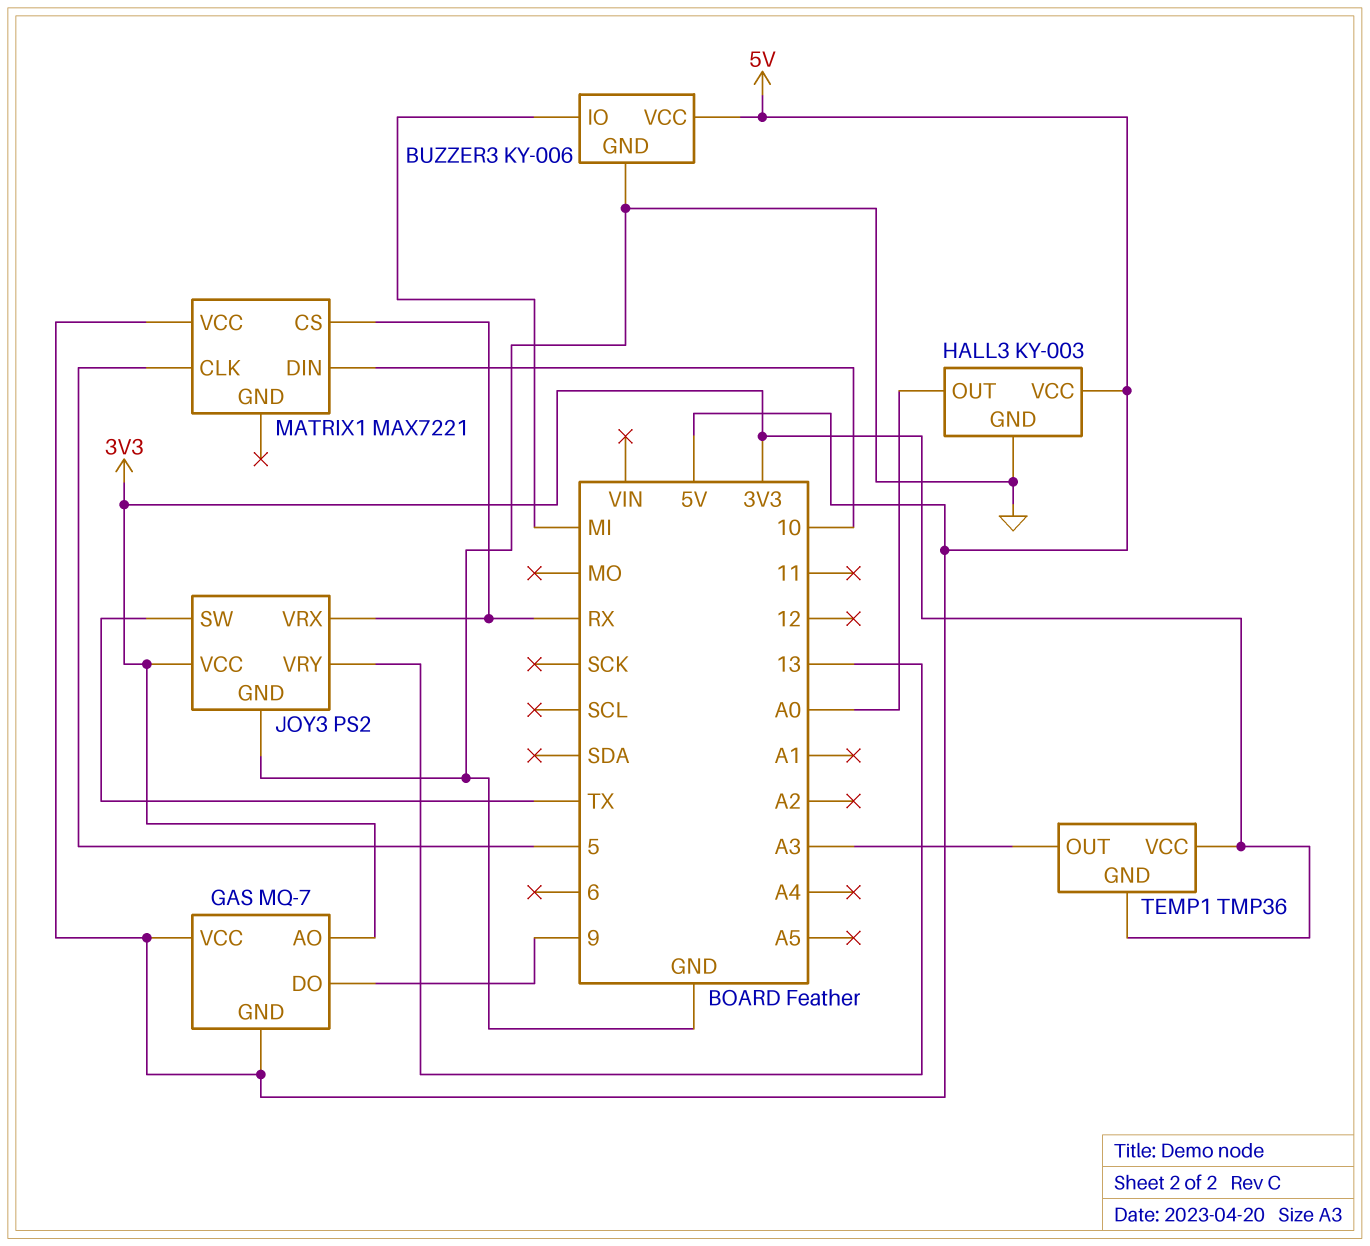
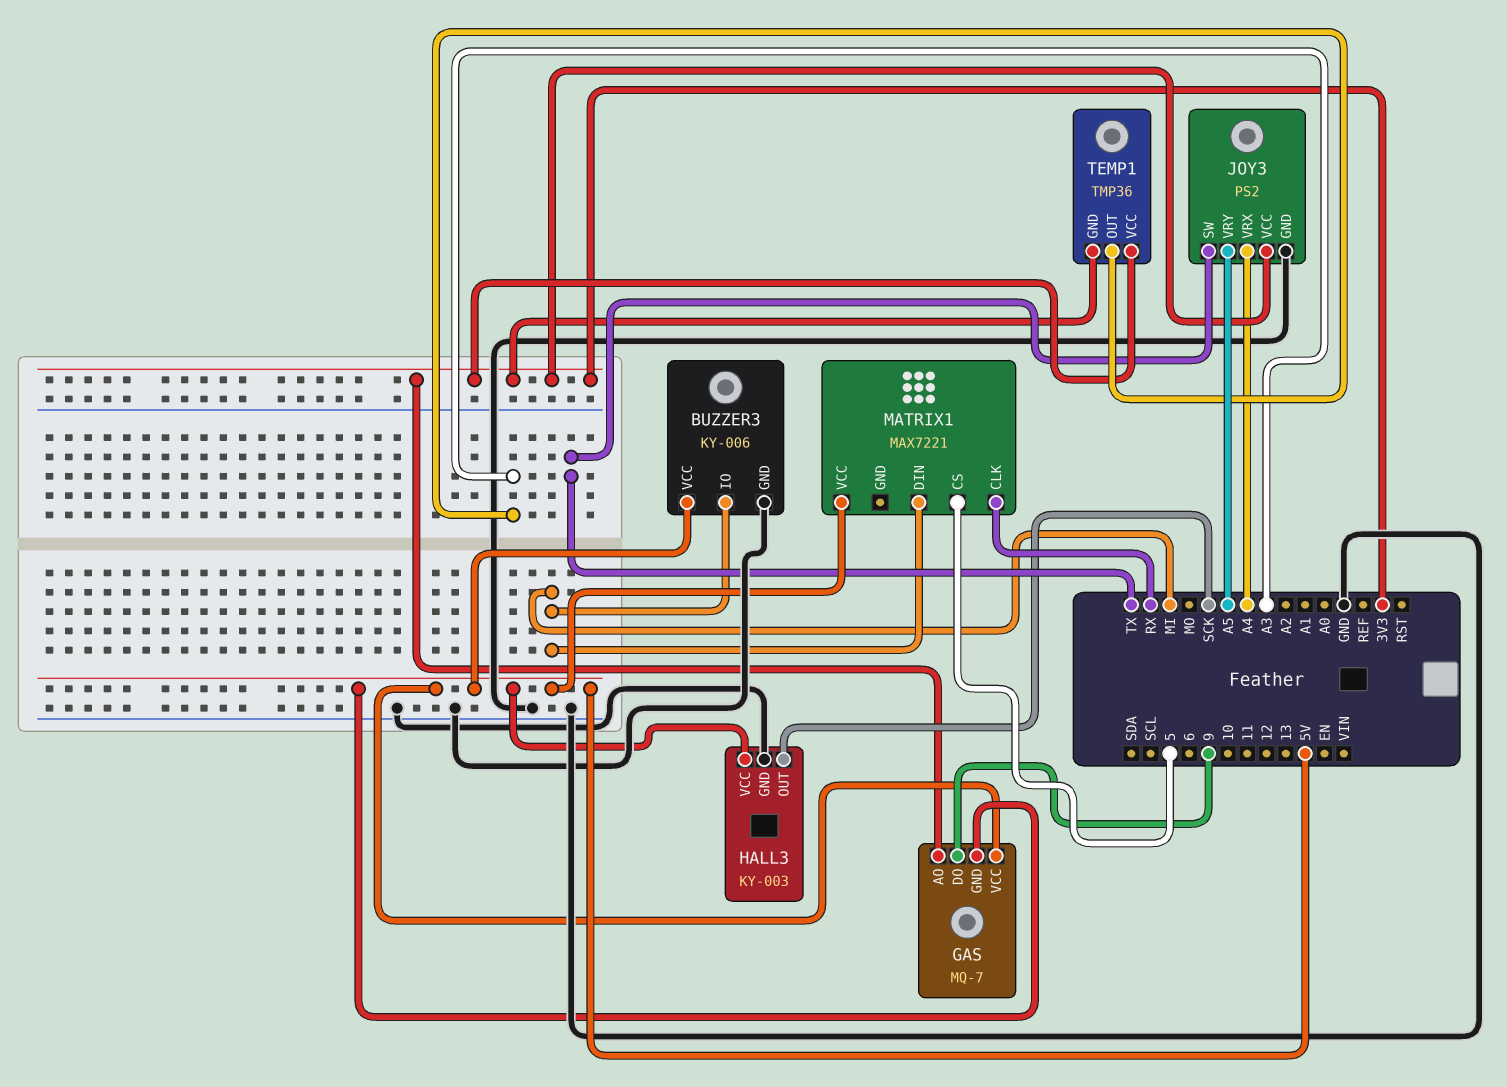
HALL3 pin OUT: A0 -> SCK
JOY3 pin VRX: RX -> A4
JOY3 pin VRY: 13 -> A5
MATRIX1 pin CLK: 5 -> RX
MATRIX1 pin CS: RX -> 5
MATRIX1 pin DIN: 10 -> MI

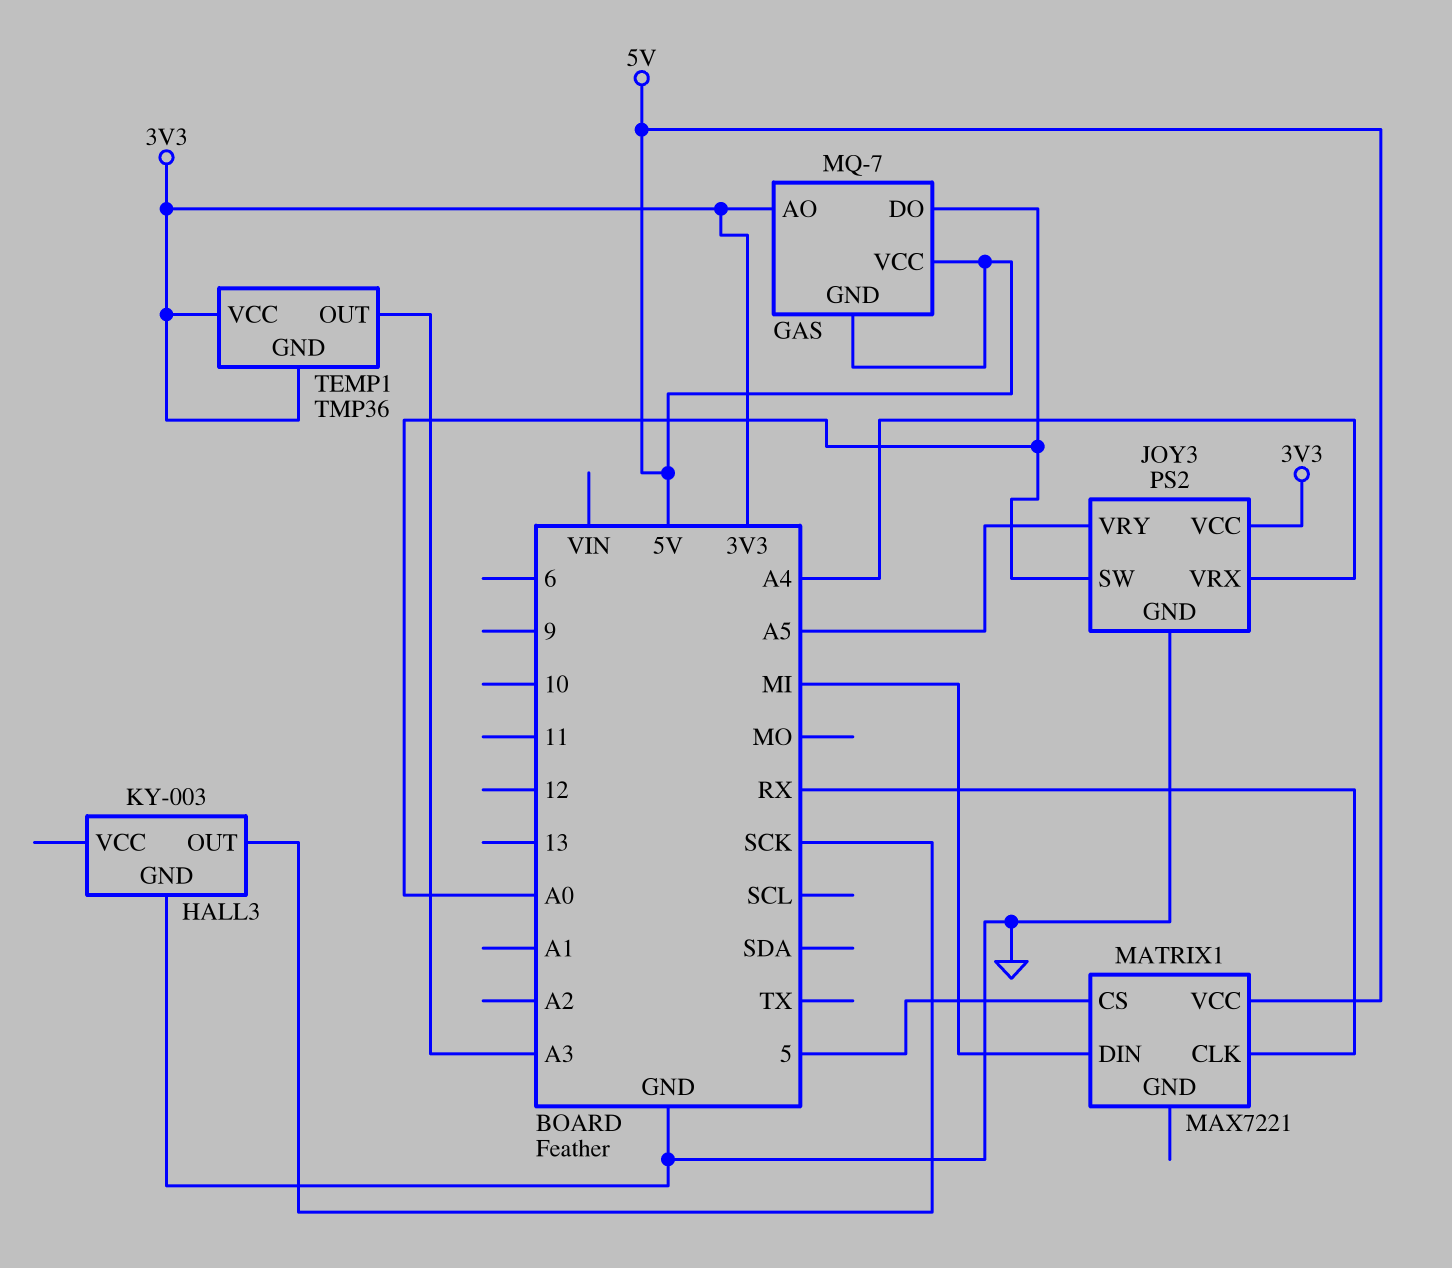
BUZZER3: KY-006 -> none
BUZZER3 pin GND: GND -> none
BUZZER3 pin IO: MI -> none
BUZZER3 pin VCC: 5V -> none
GAS pin DO: 9 -> A0
HALL3 pin VCC: 5V -> none
JOY3 pin SW: TX -> A0

